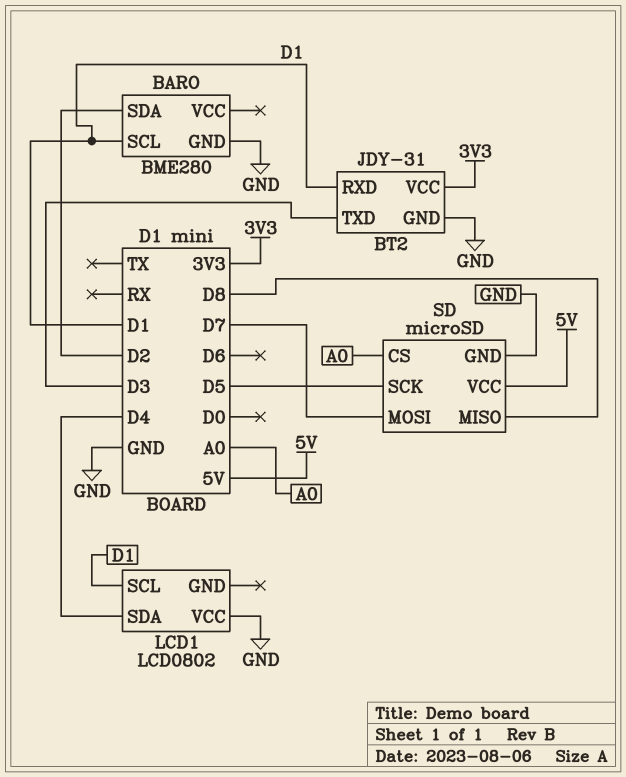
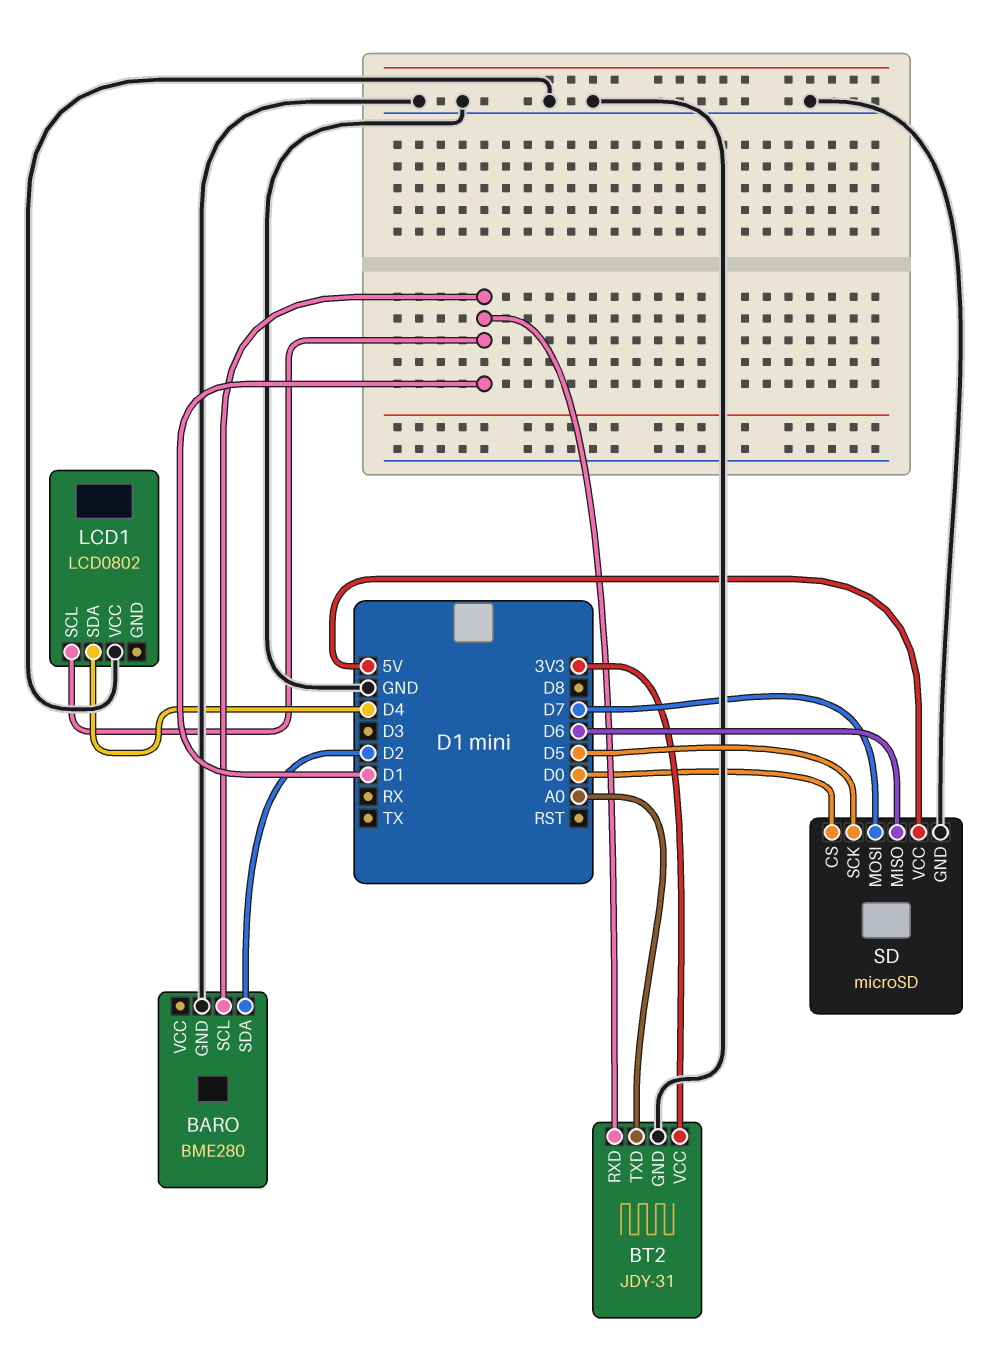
BT2 pin TXD: D3 -> A0
SD pin CS: A0 -> D0
SD pin MISO: D8 -> D6

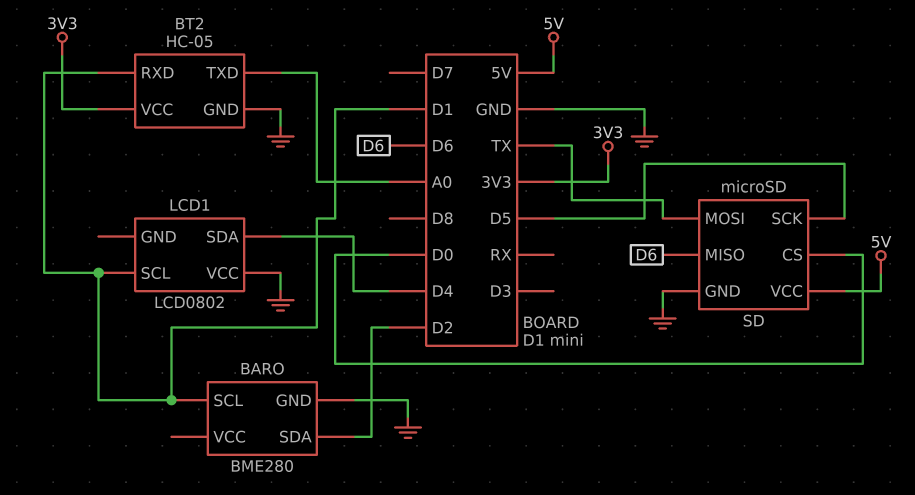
BT2: JDY-31 -> HC-05
SD pin MOSI: D7 -> TX

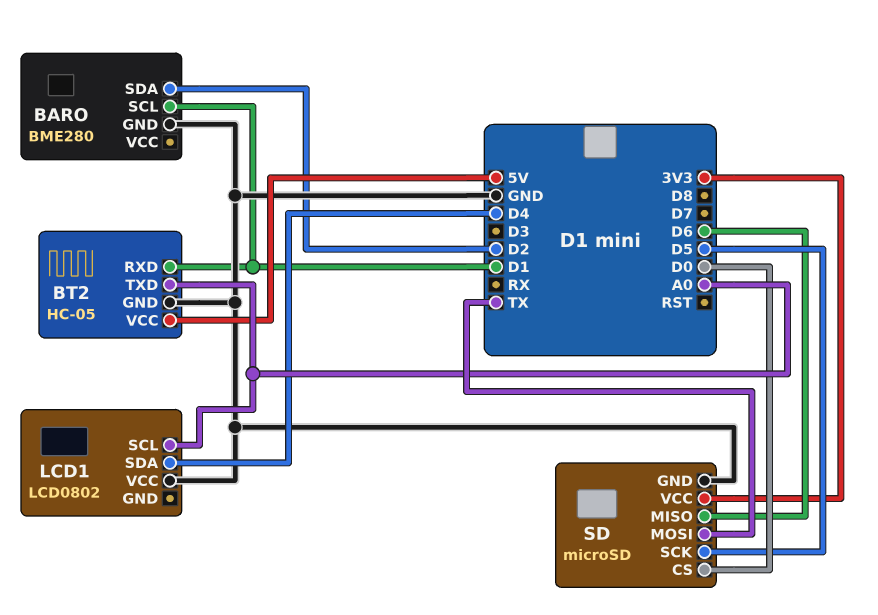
BT2 pin VCC: 3V3 -> 5V
LCD1 pin SCL: D1 -> A0
SD pin VCC: 5V -> 3V3

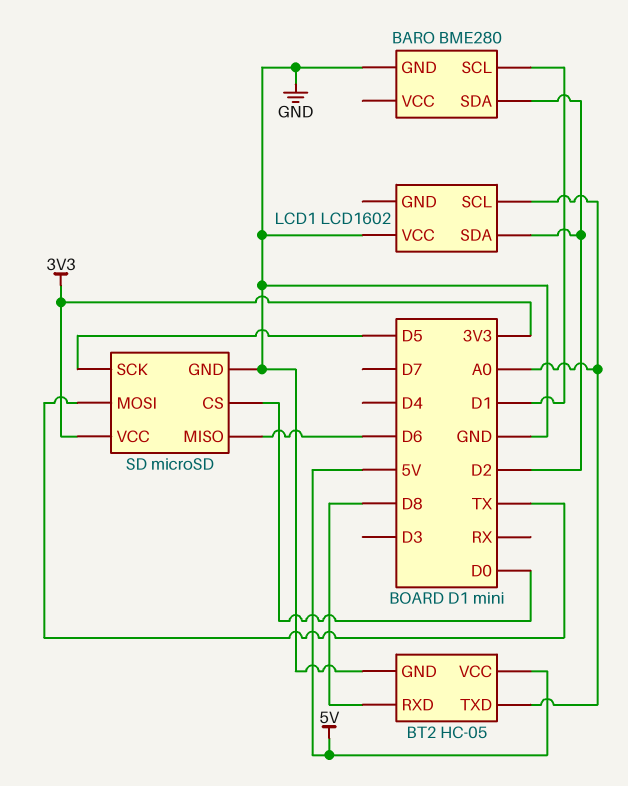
BT2 pin RXD: D1 -> D8
LCD1: LCD0802 -> LCD1602
LCD1 pin SDA: D4 -> D2

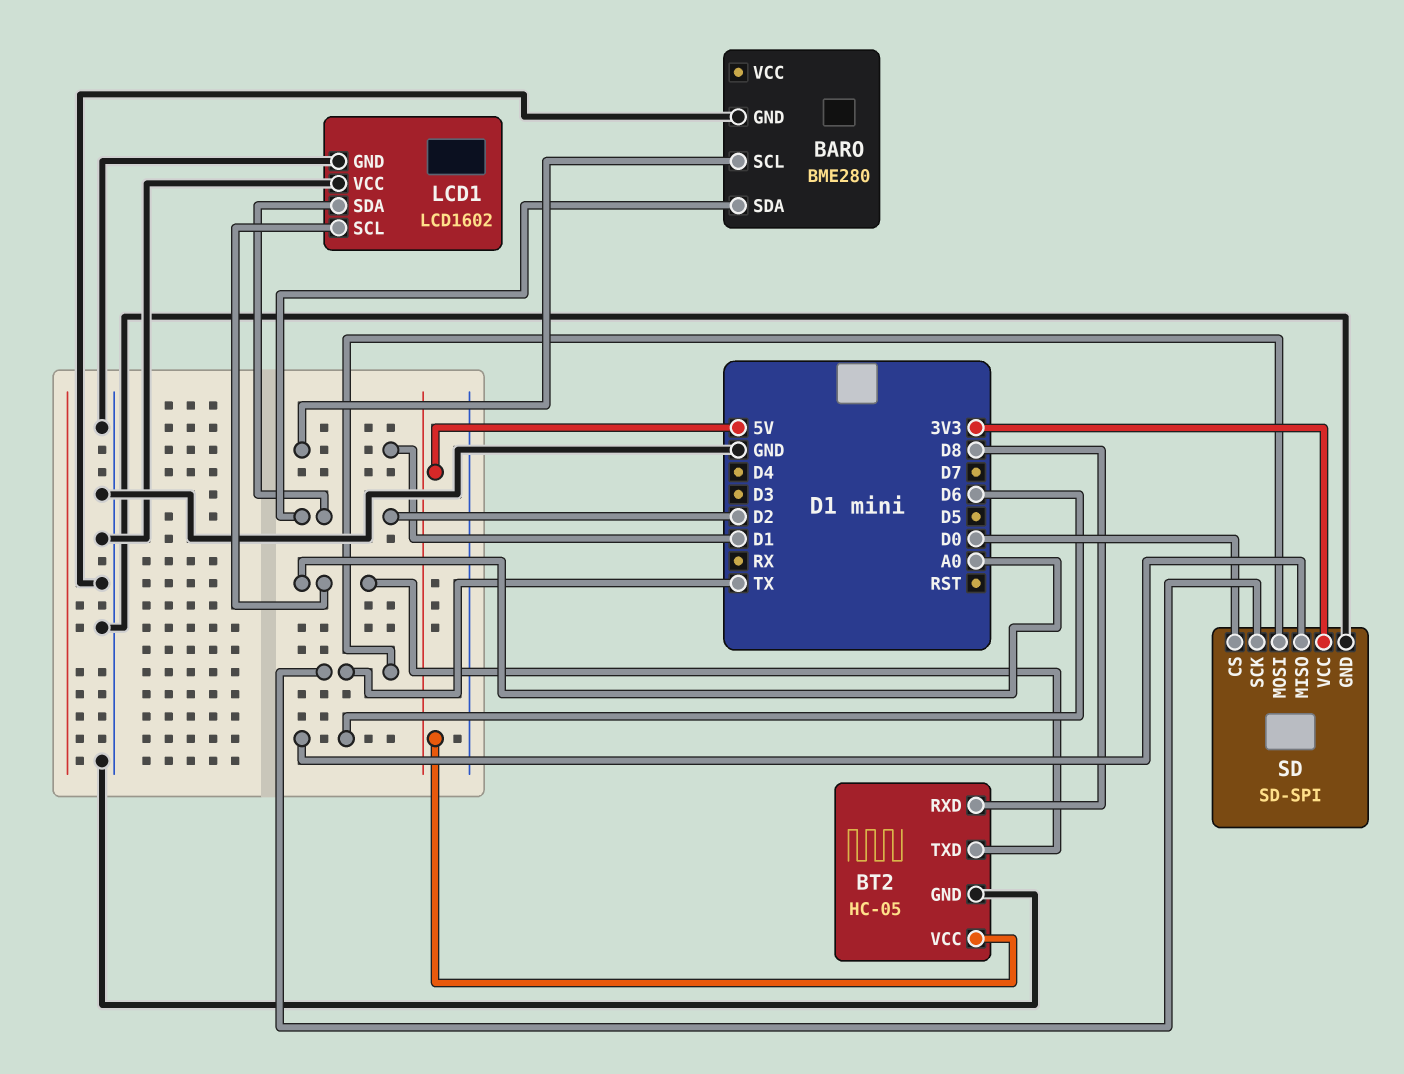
LCD1 pin GND: none -> GND
SD: microSD -> SD-SPI
SD pin SCK: D5 -> TX

